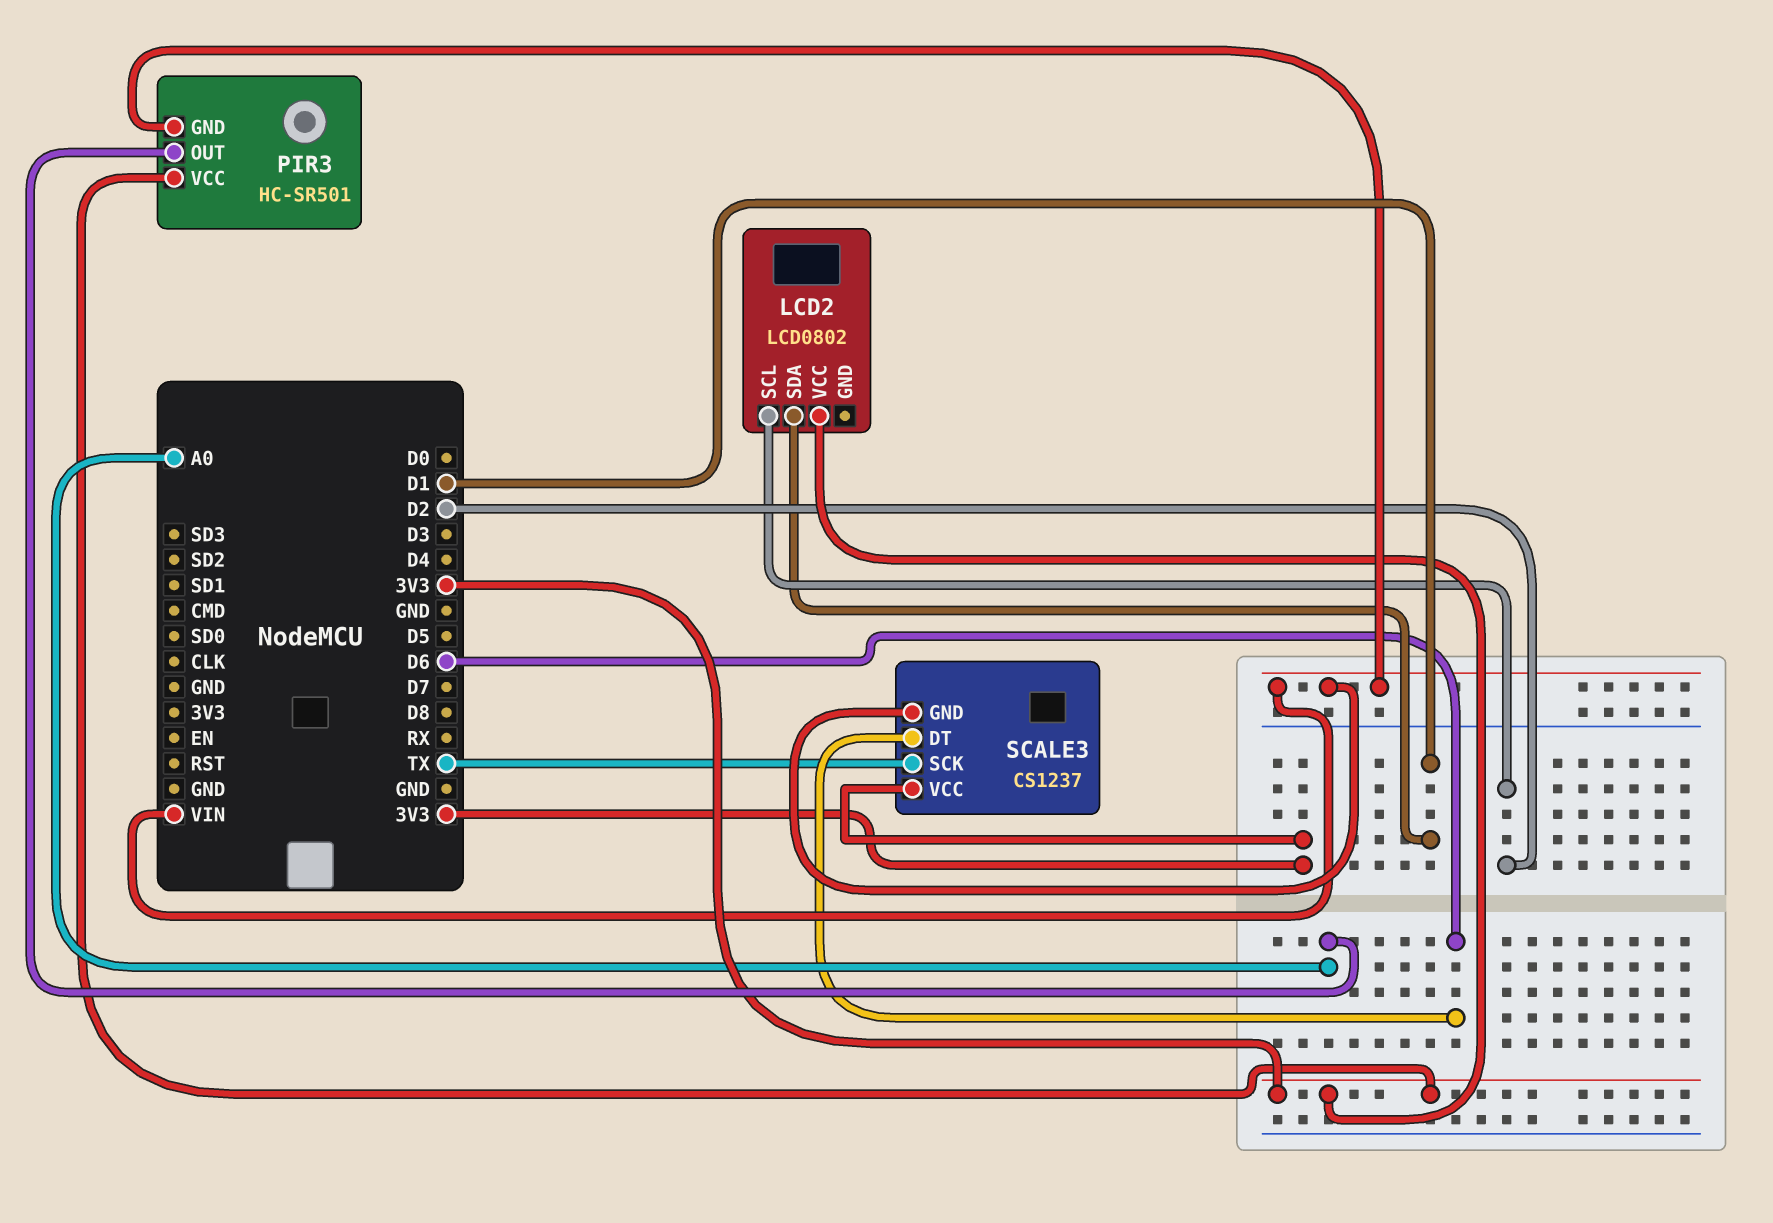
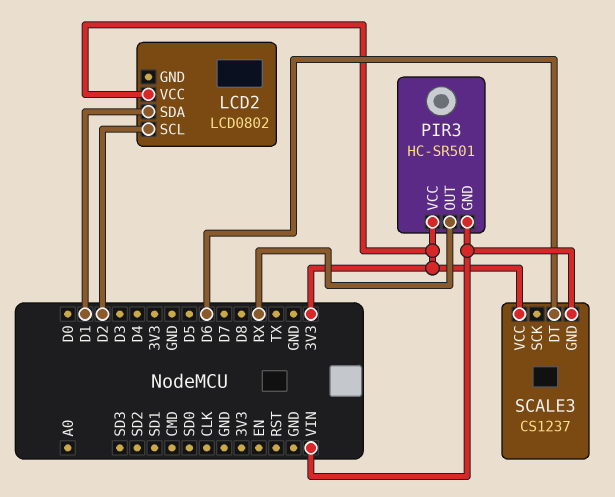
PIR3 pin OUT: A0 -> RX
SCALE3 pin SCK: TX -> none

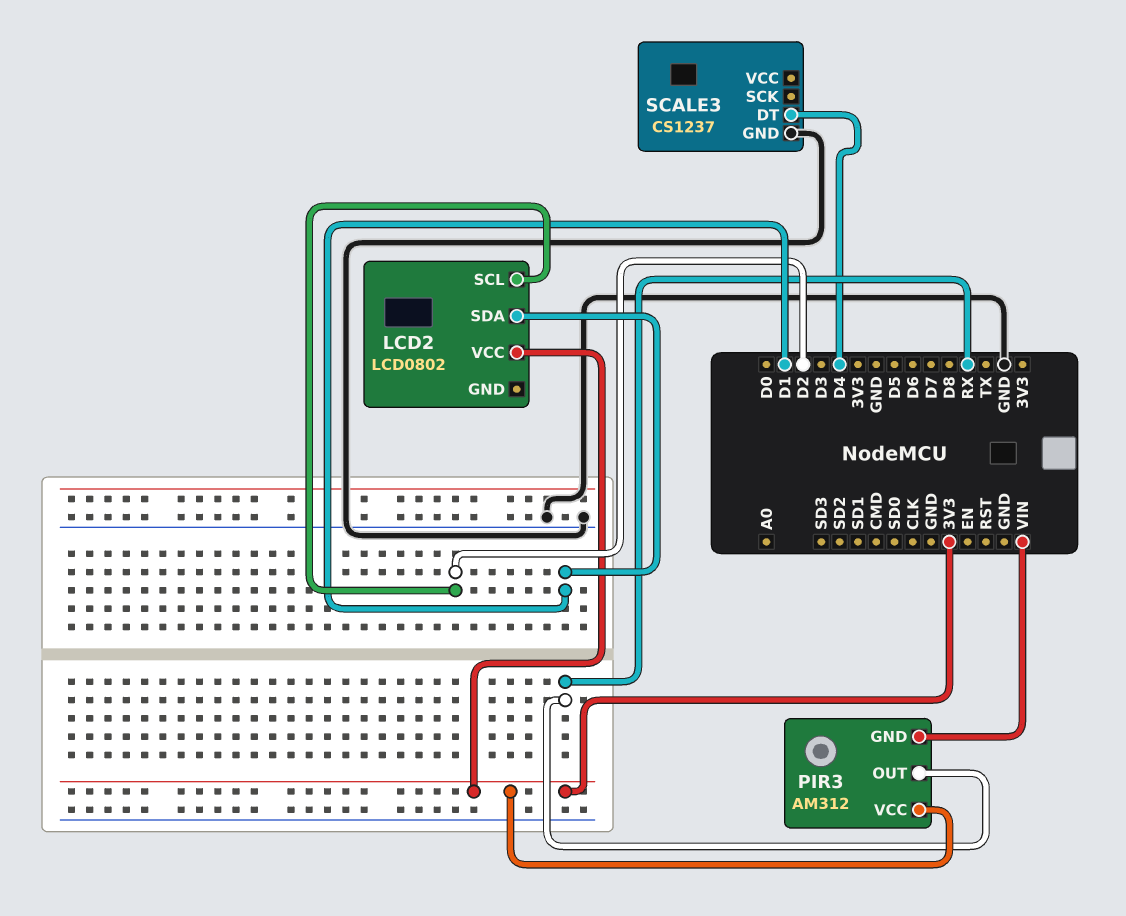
PIR3: HC-SR501 -> AM312
SCALE3 pin DT: D6 -> D4
SCALE3 pin GND: VIN -> GND
SCALE3 pin VCC: 3V3 -> none

